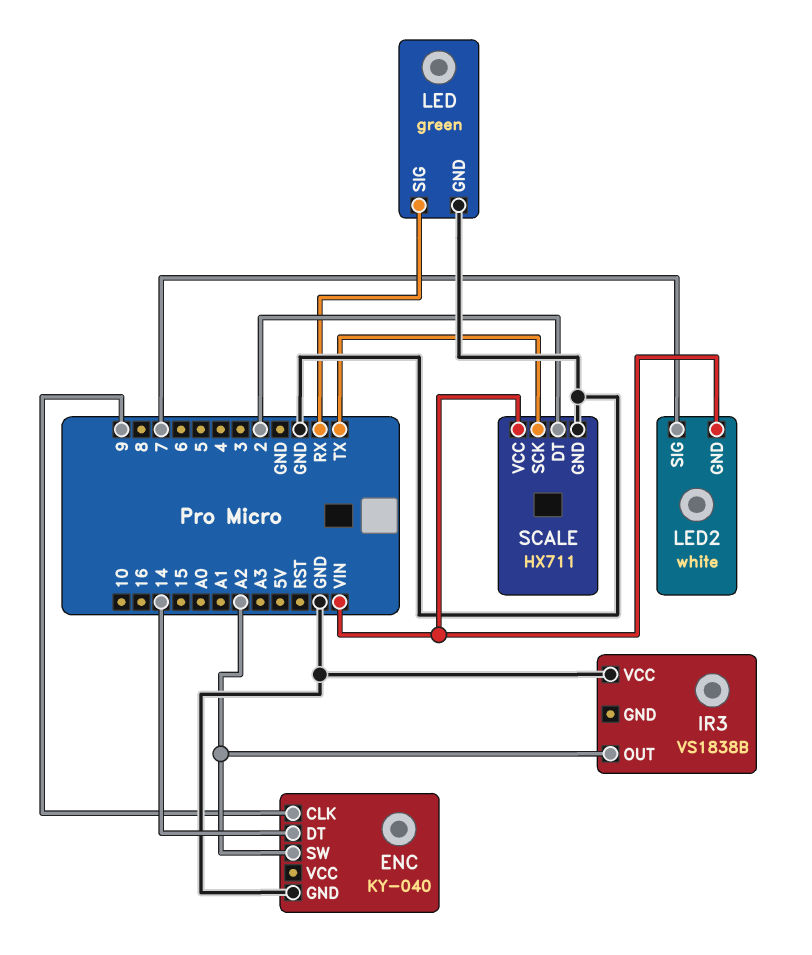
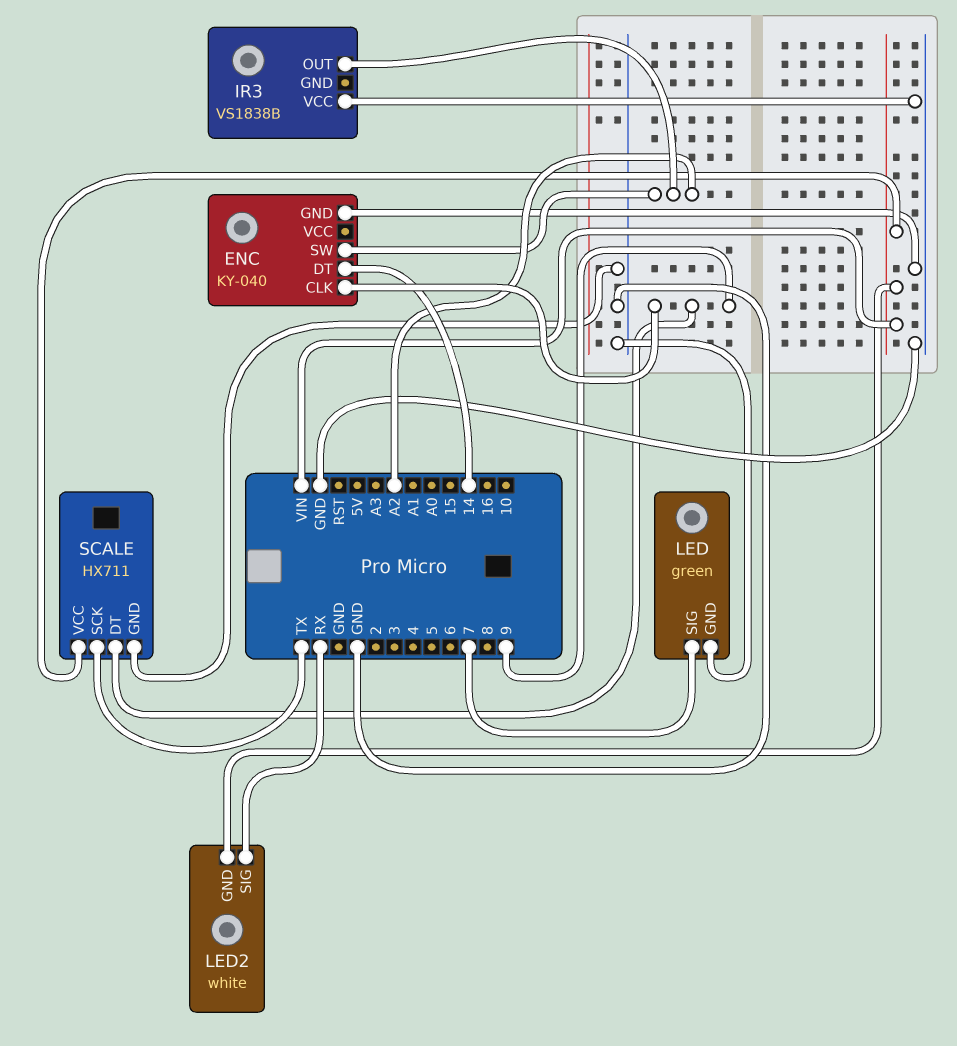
LED pin SIG: RX -> 7
LED2 pin SIG: 7 -> RX
SCALE pin DT: 2 -> 9

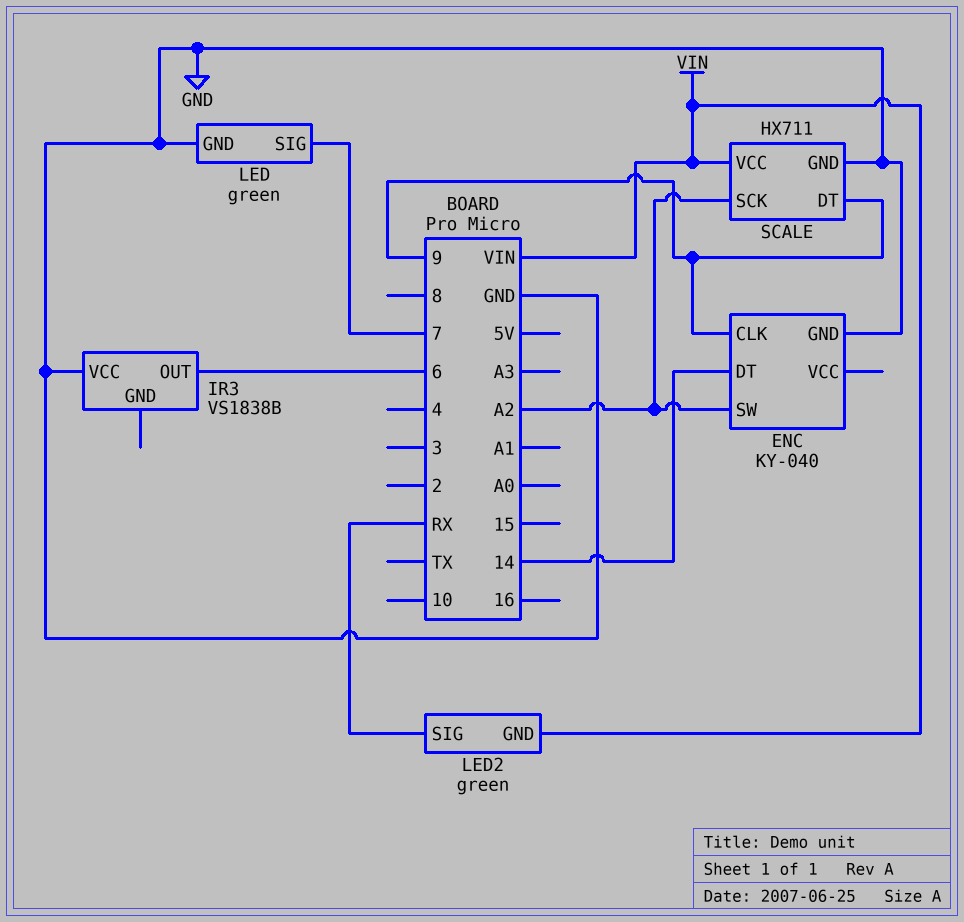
IR3 pin OUT: A2 -> 6
LED2: white -> green
SCALE pin SCK: TX -> A2

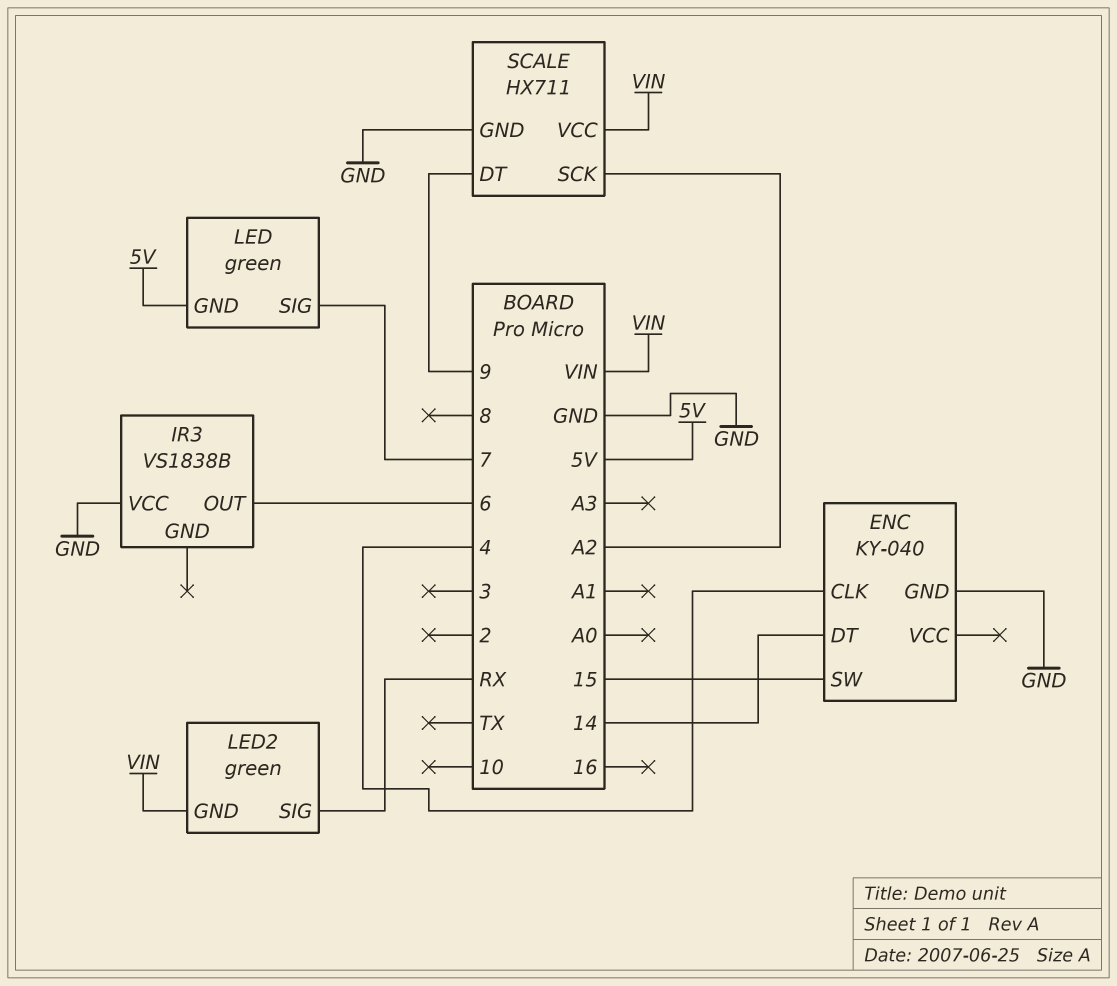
ENC pin CLK: 9 -> 4
ENC pin SW: A2 -> 15
LED pin GND: GND -> 5V

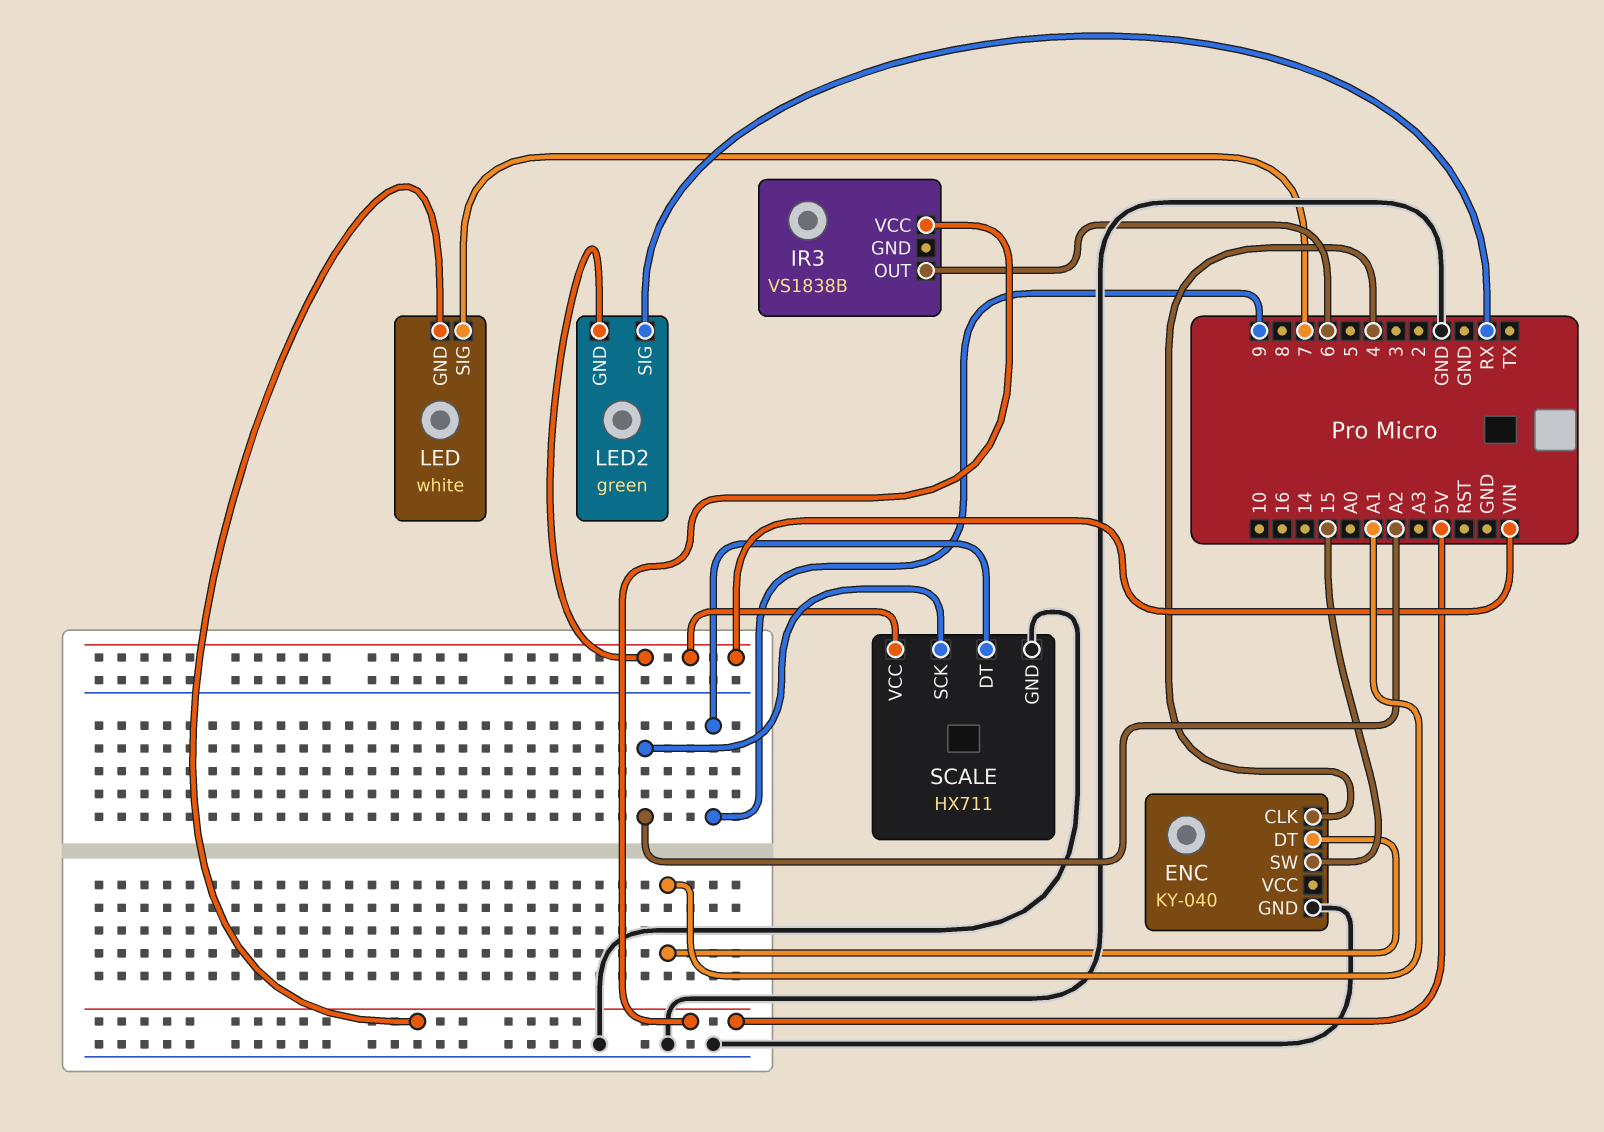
ENC pin DT: 14 -> A1
IR3 pin VCC: GND -> 5V
LED: green -> white

